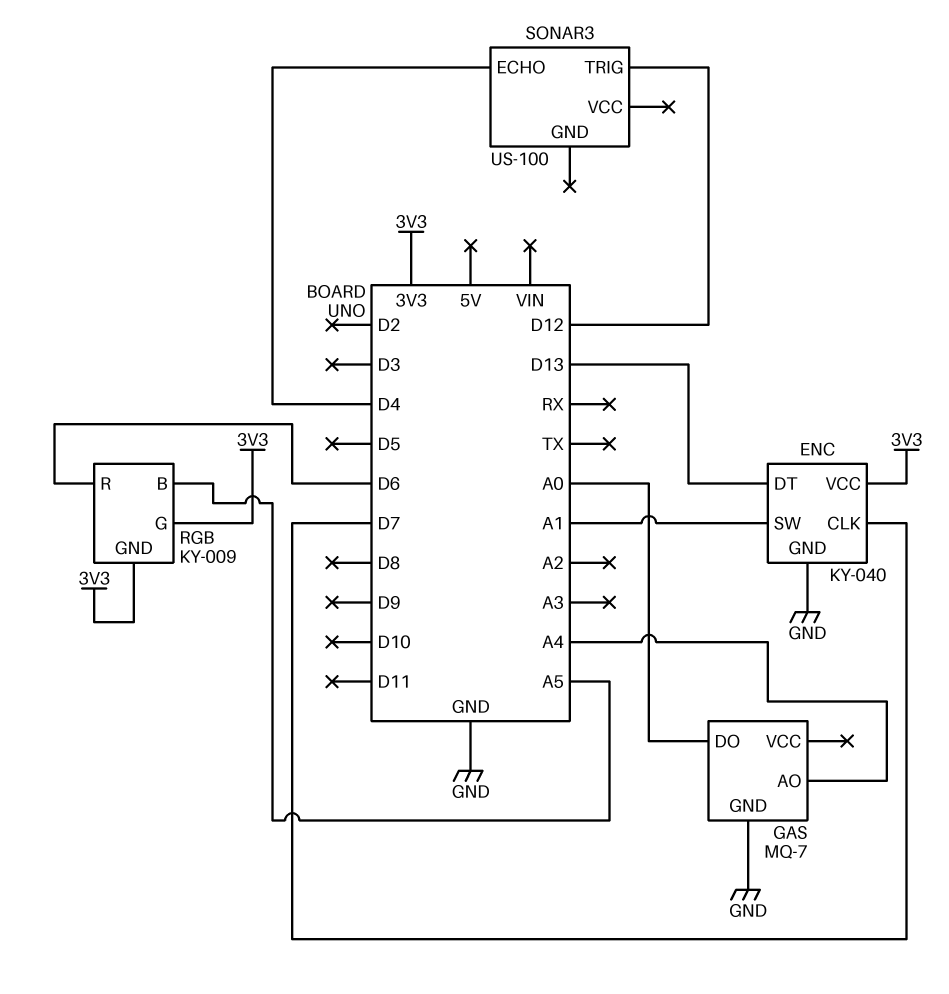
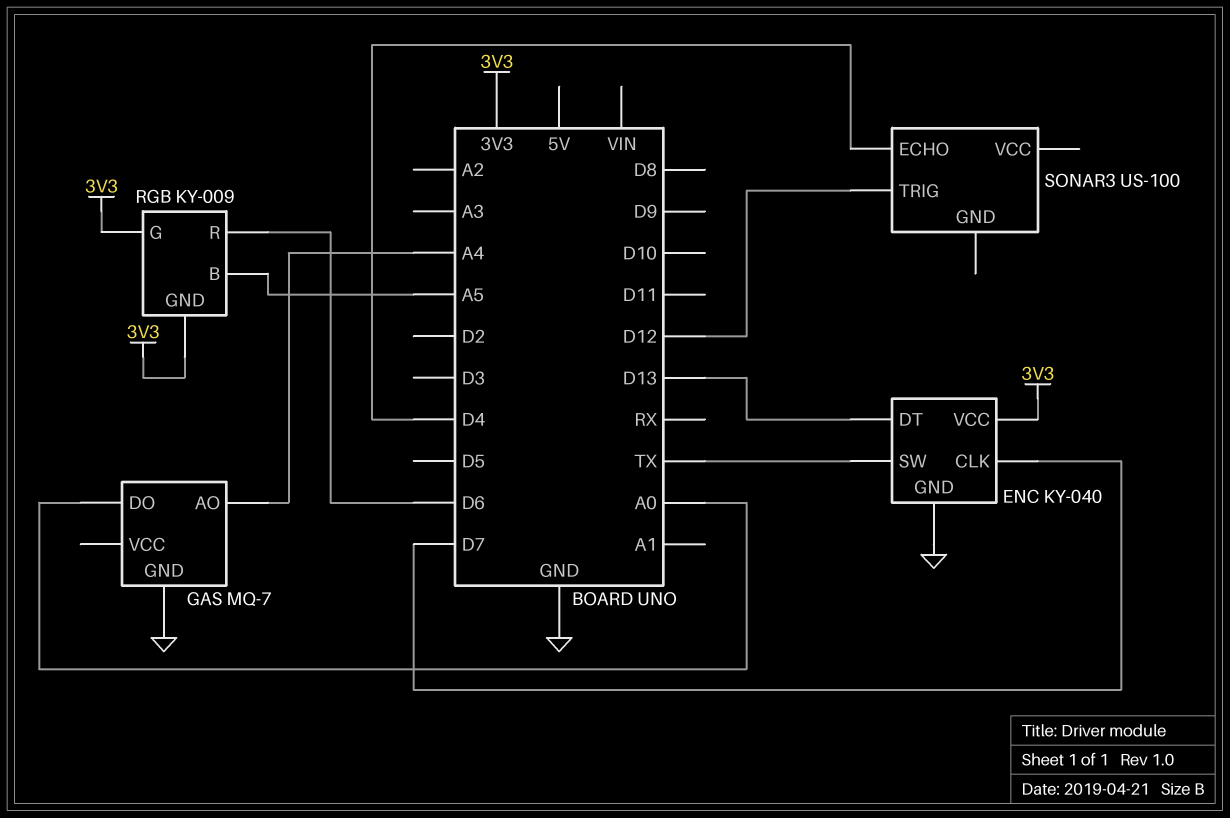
ENC pin SW: A1 -> TX

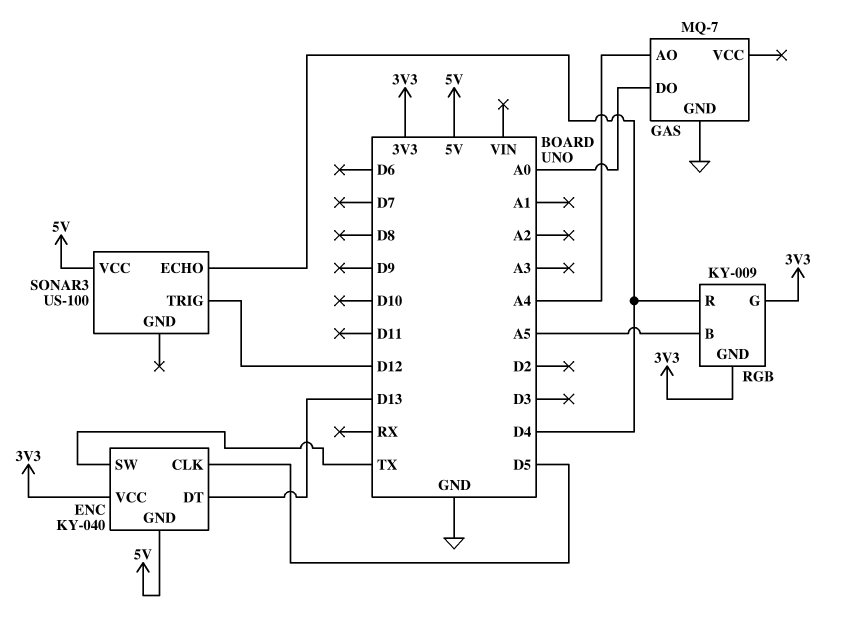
ENC pin CLK: D7 -> D5
ENC pin GND: GND -> 5V
RGB pin R: D6 -> D4
SONAR3 pin VCC: none -> 5V

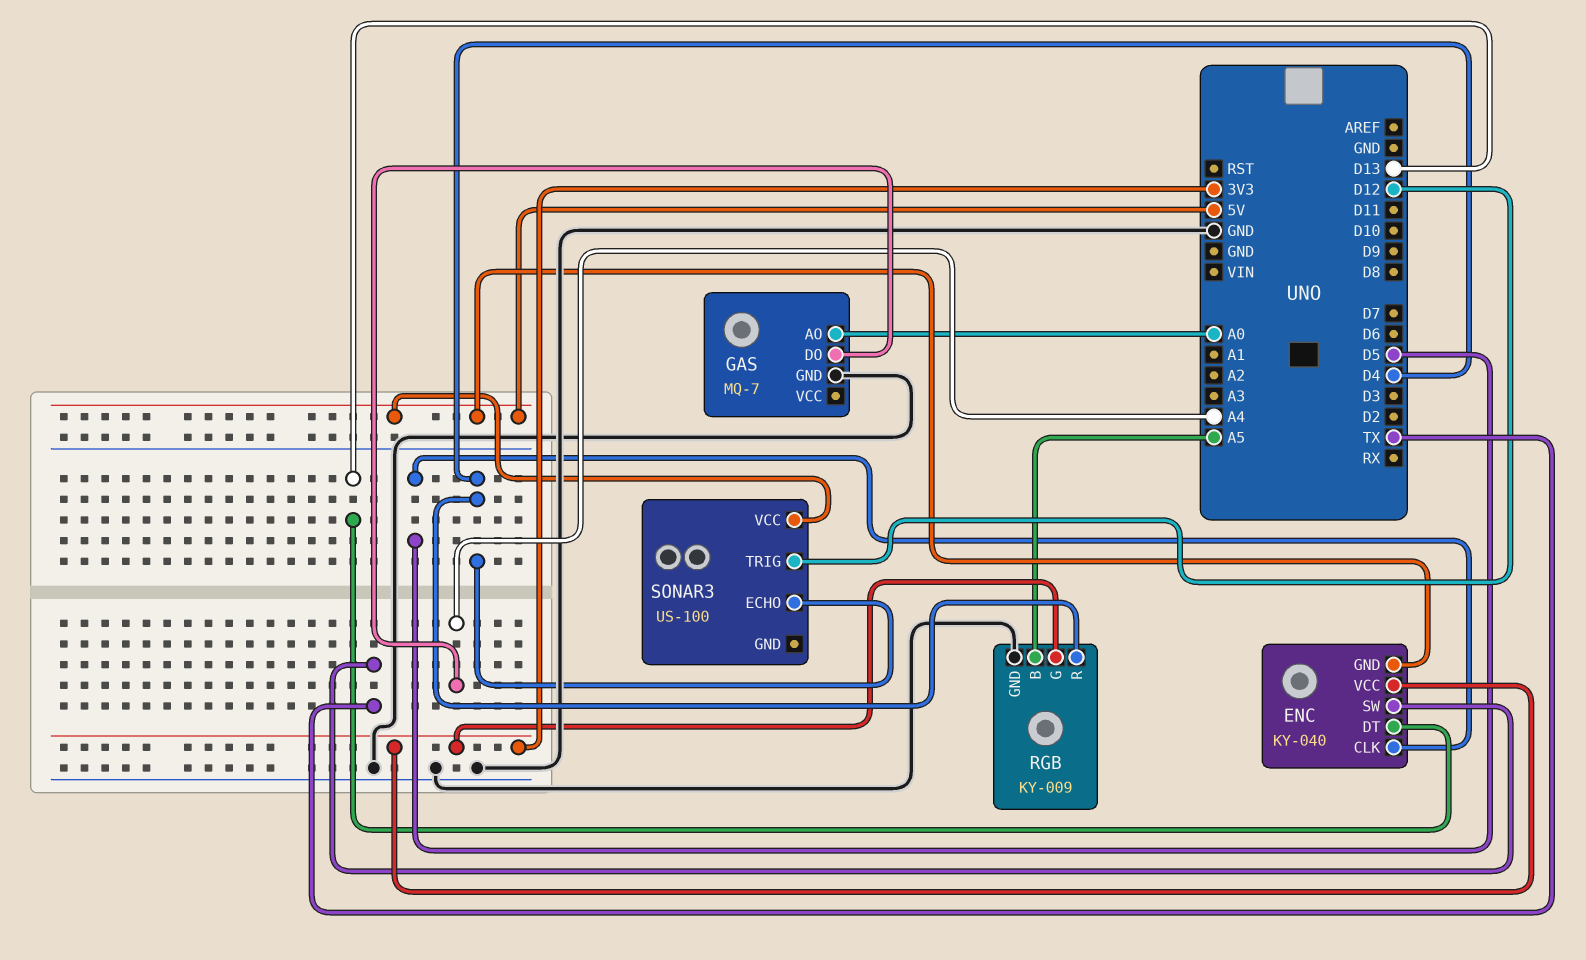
GAS pin AO: A4 -> A0
GAS pin DO: A0 -> A4
RGB pin GND: 3V3 -> GND

